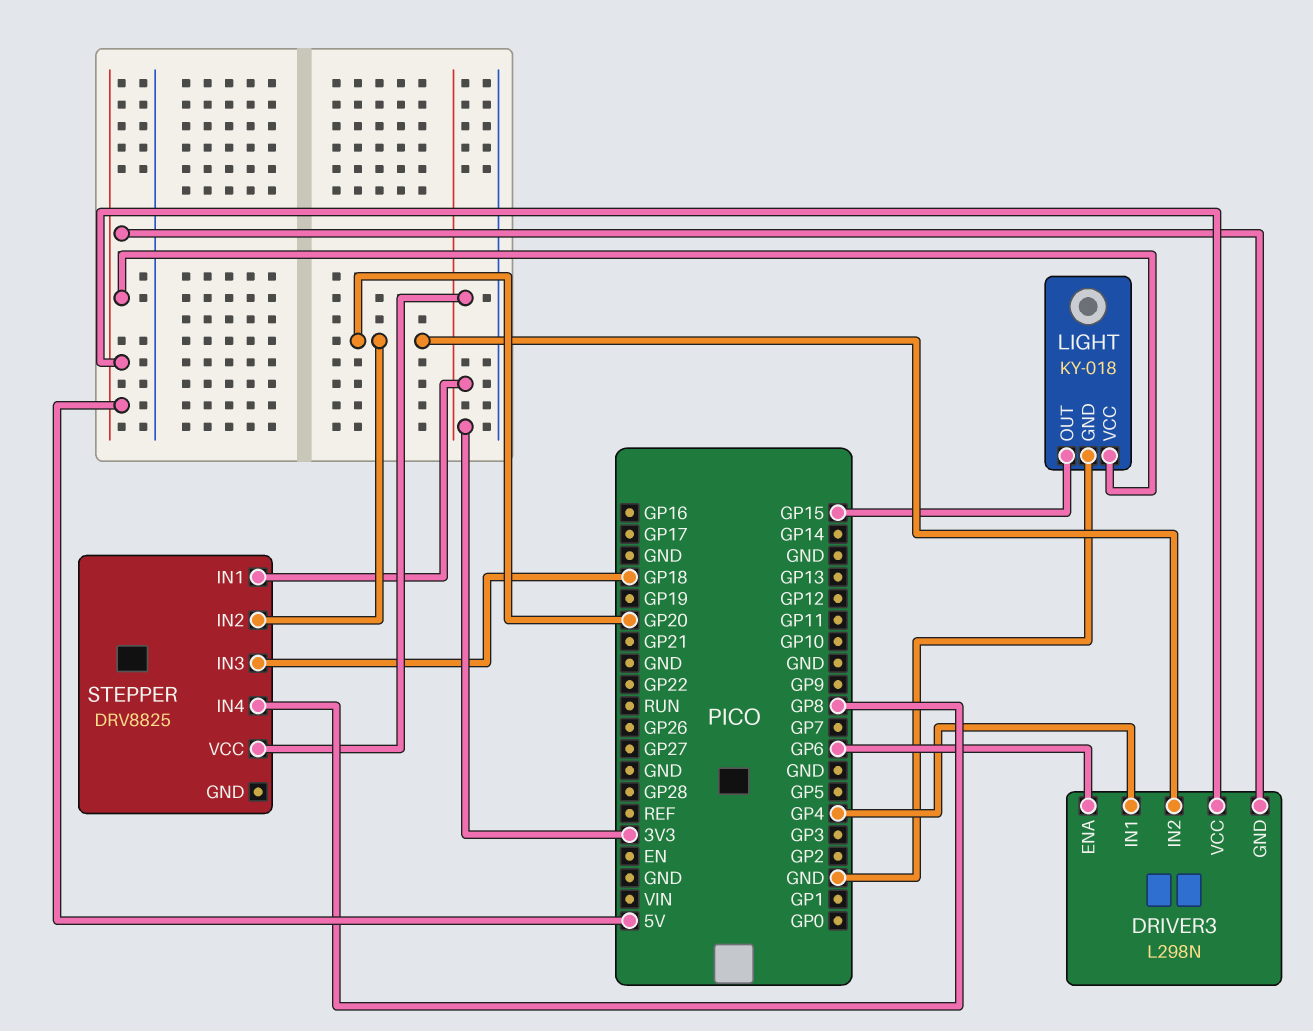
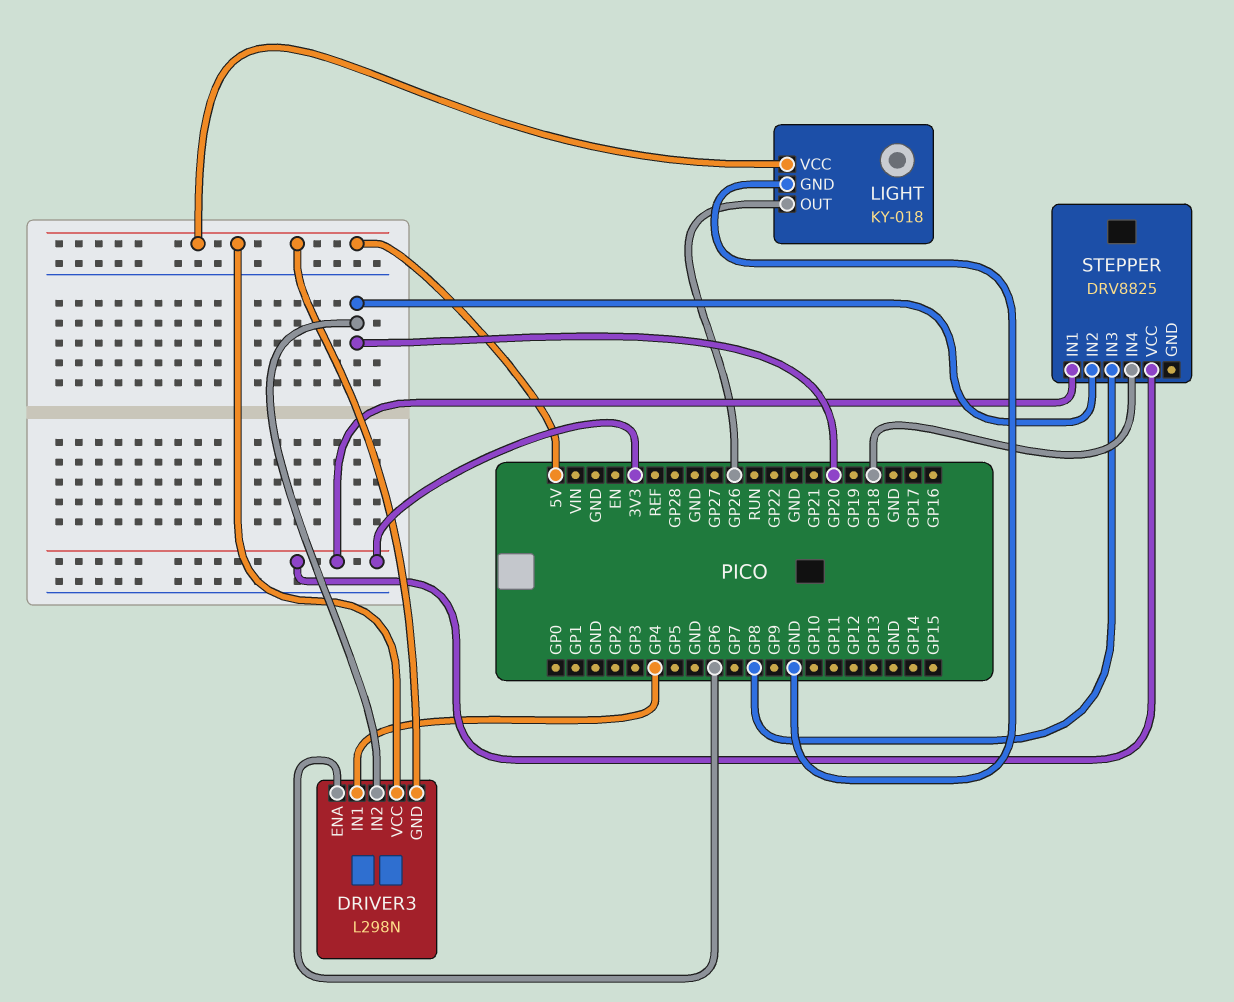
LIGHT pin OUT: GP15 -> GP26
STEPPER pin IN3: GP18 -> GP8
STEPPER pin IN4: GP8 -> GP18

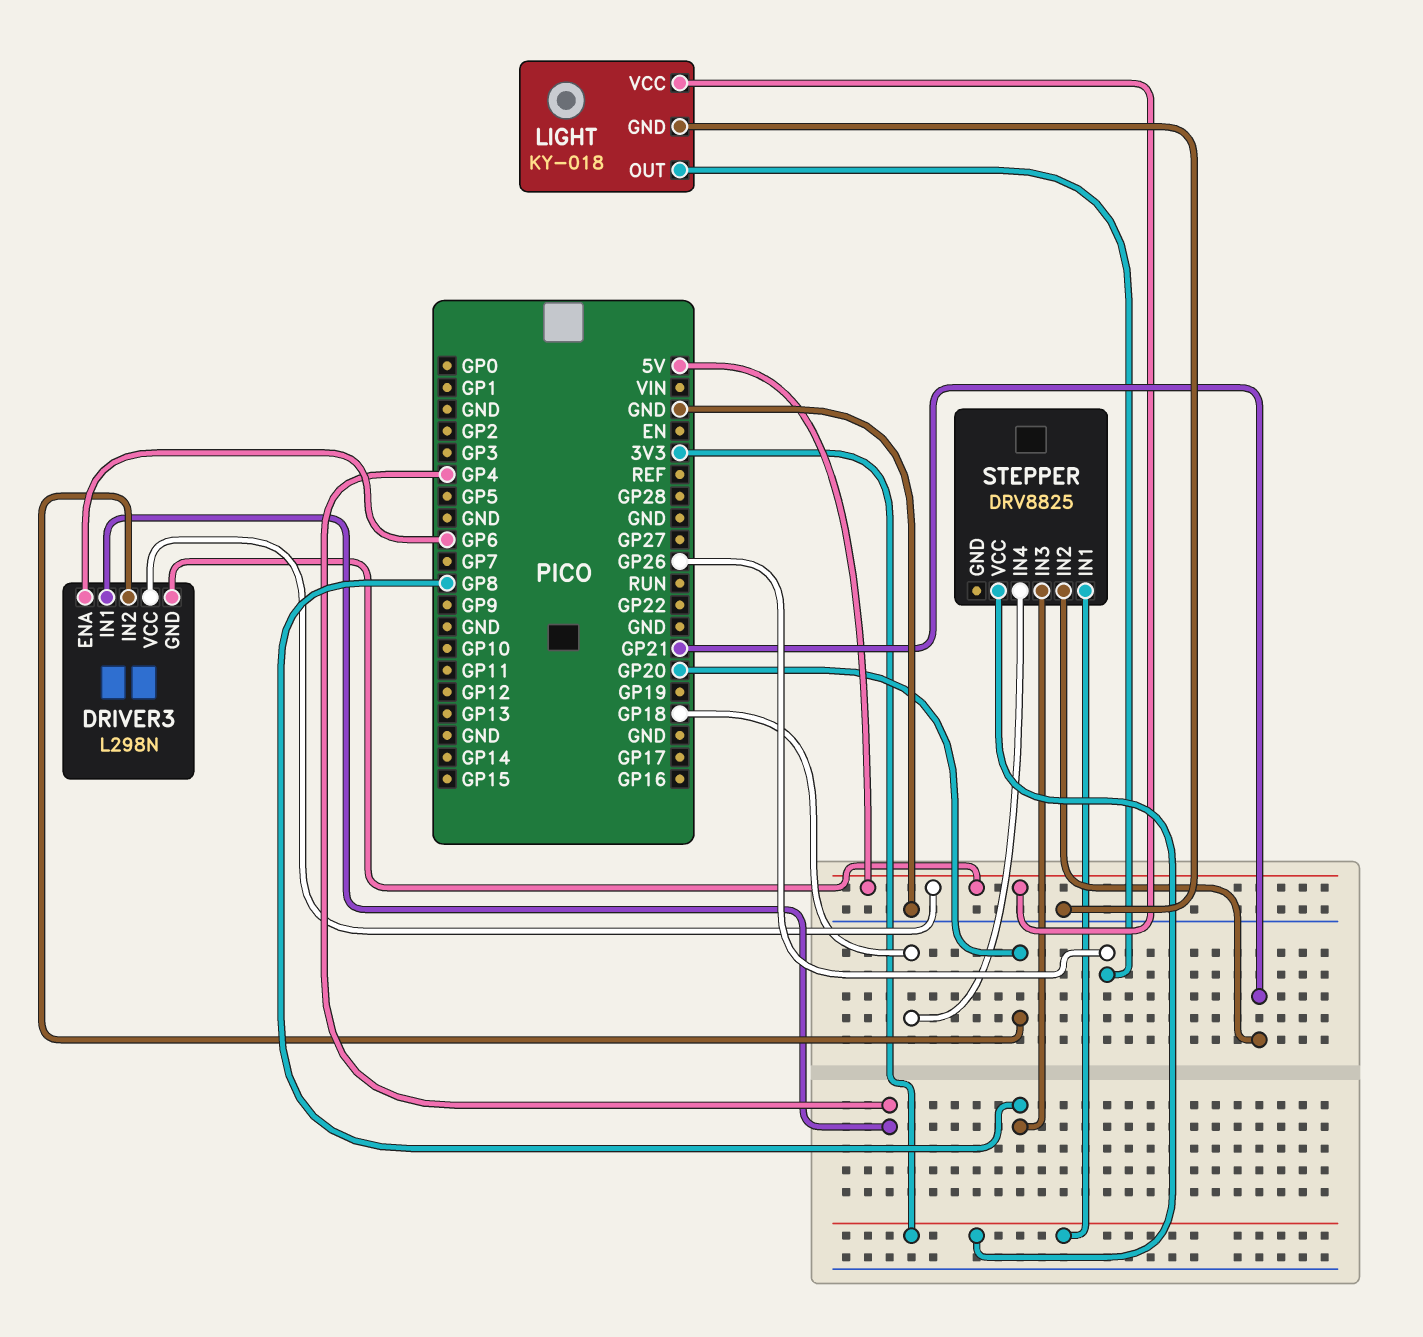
STEPPER pin IN2: GP20 -> GP21

